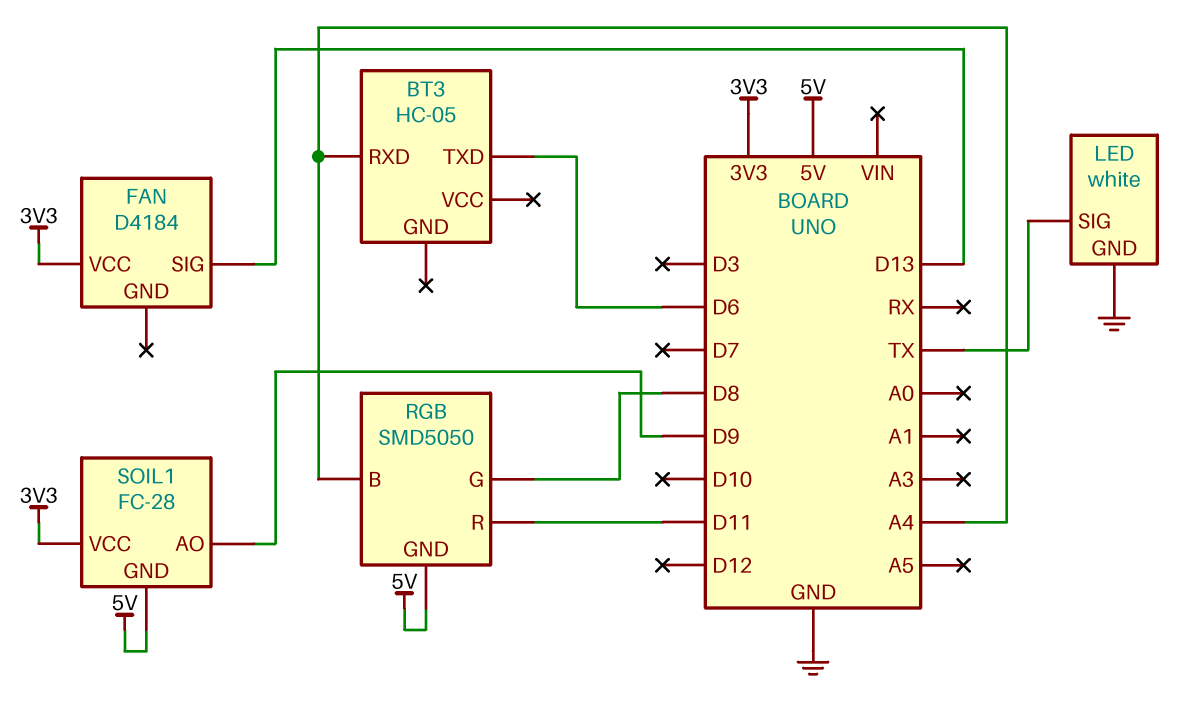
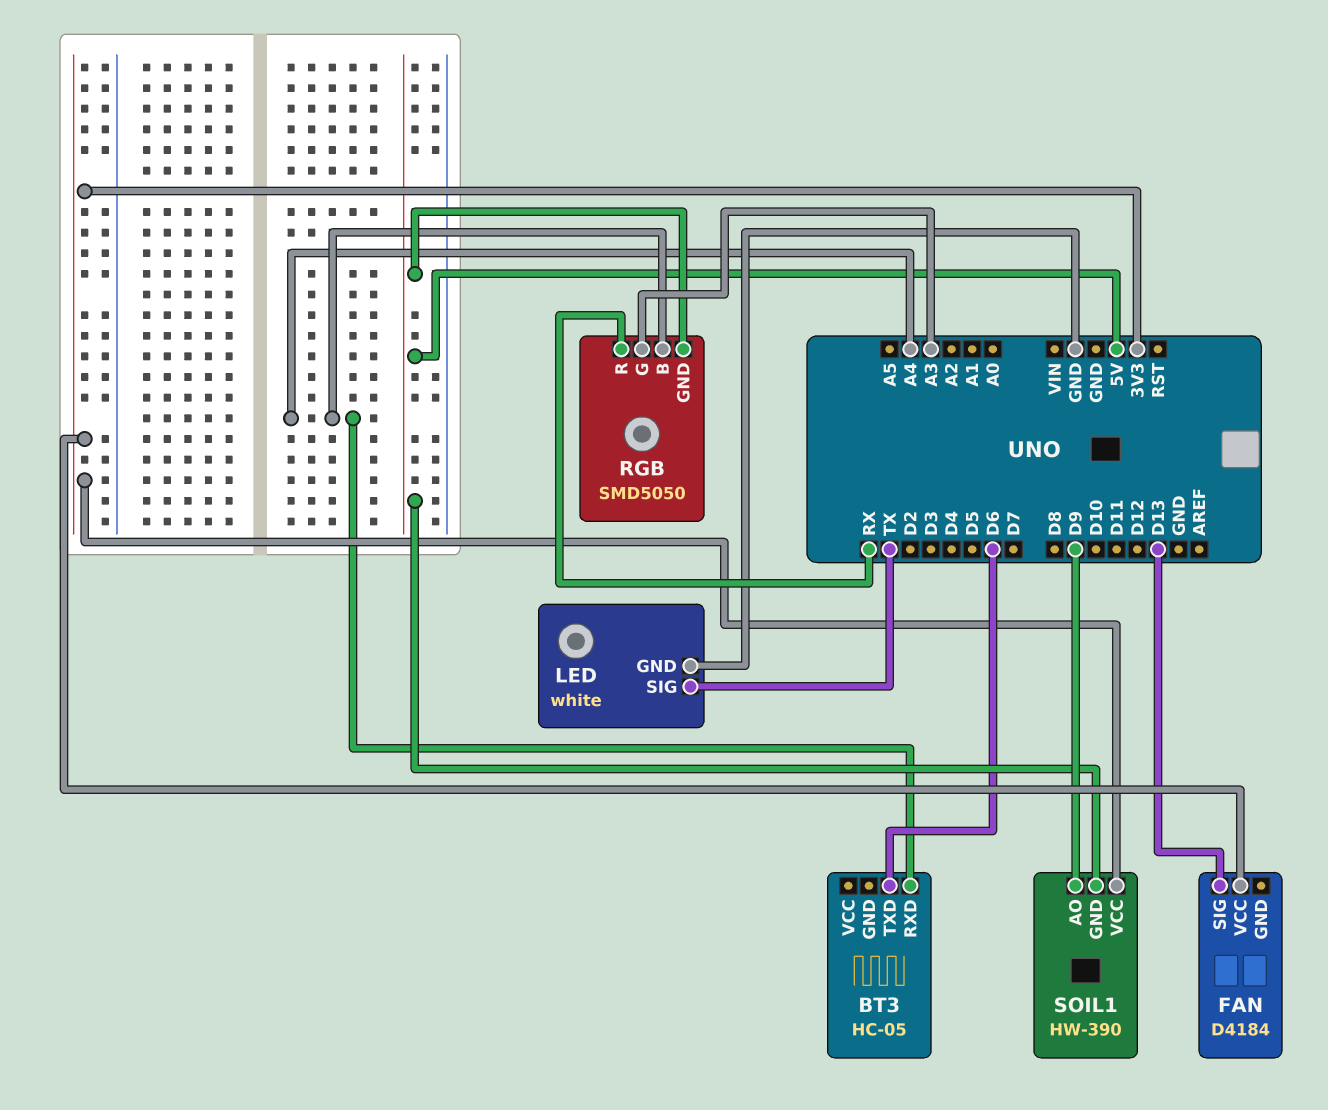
RGB pin G: D8 -> A3
RGB pin R: D11 -> RX
SOIL1: FC-28 -> HW-390

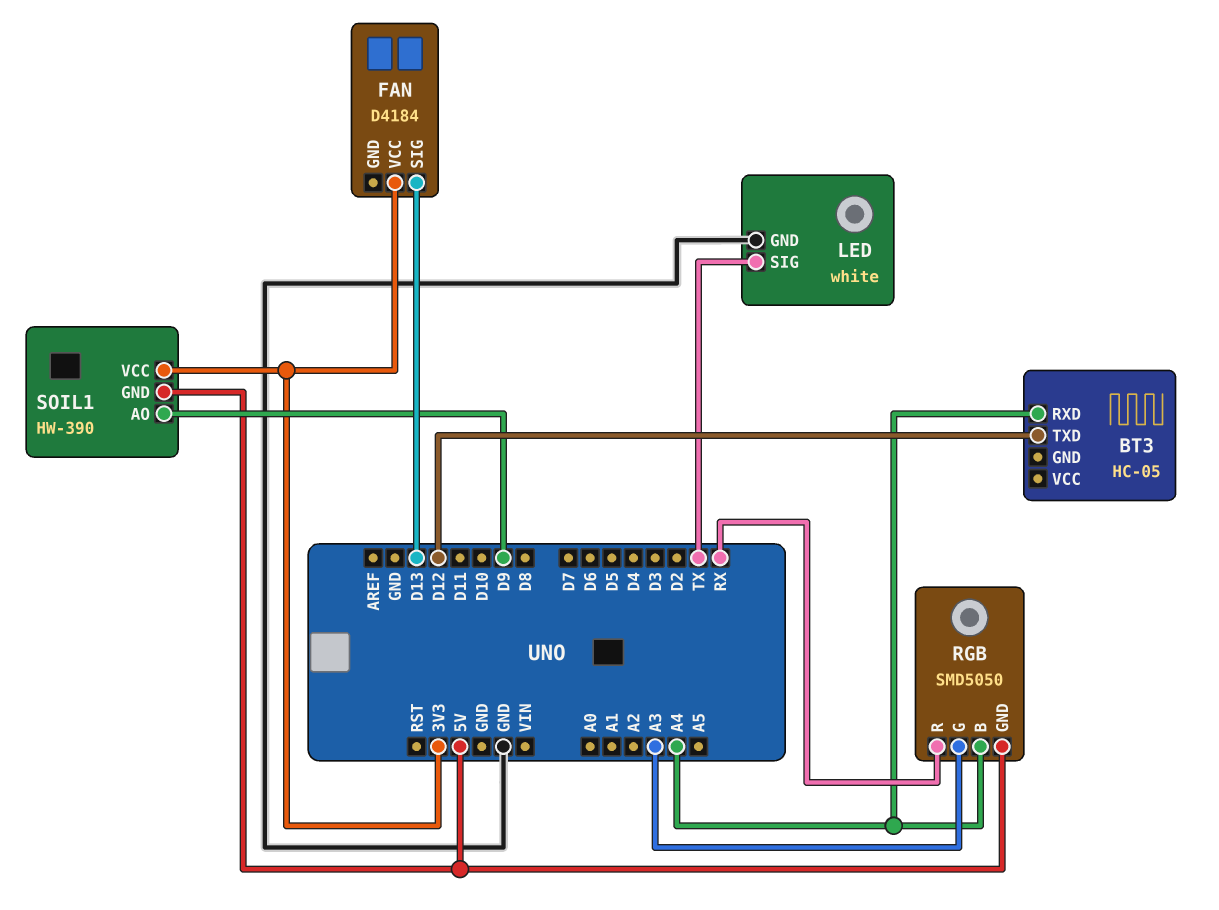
BT3 pin TXD: D6 -> D12

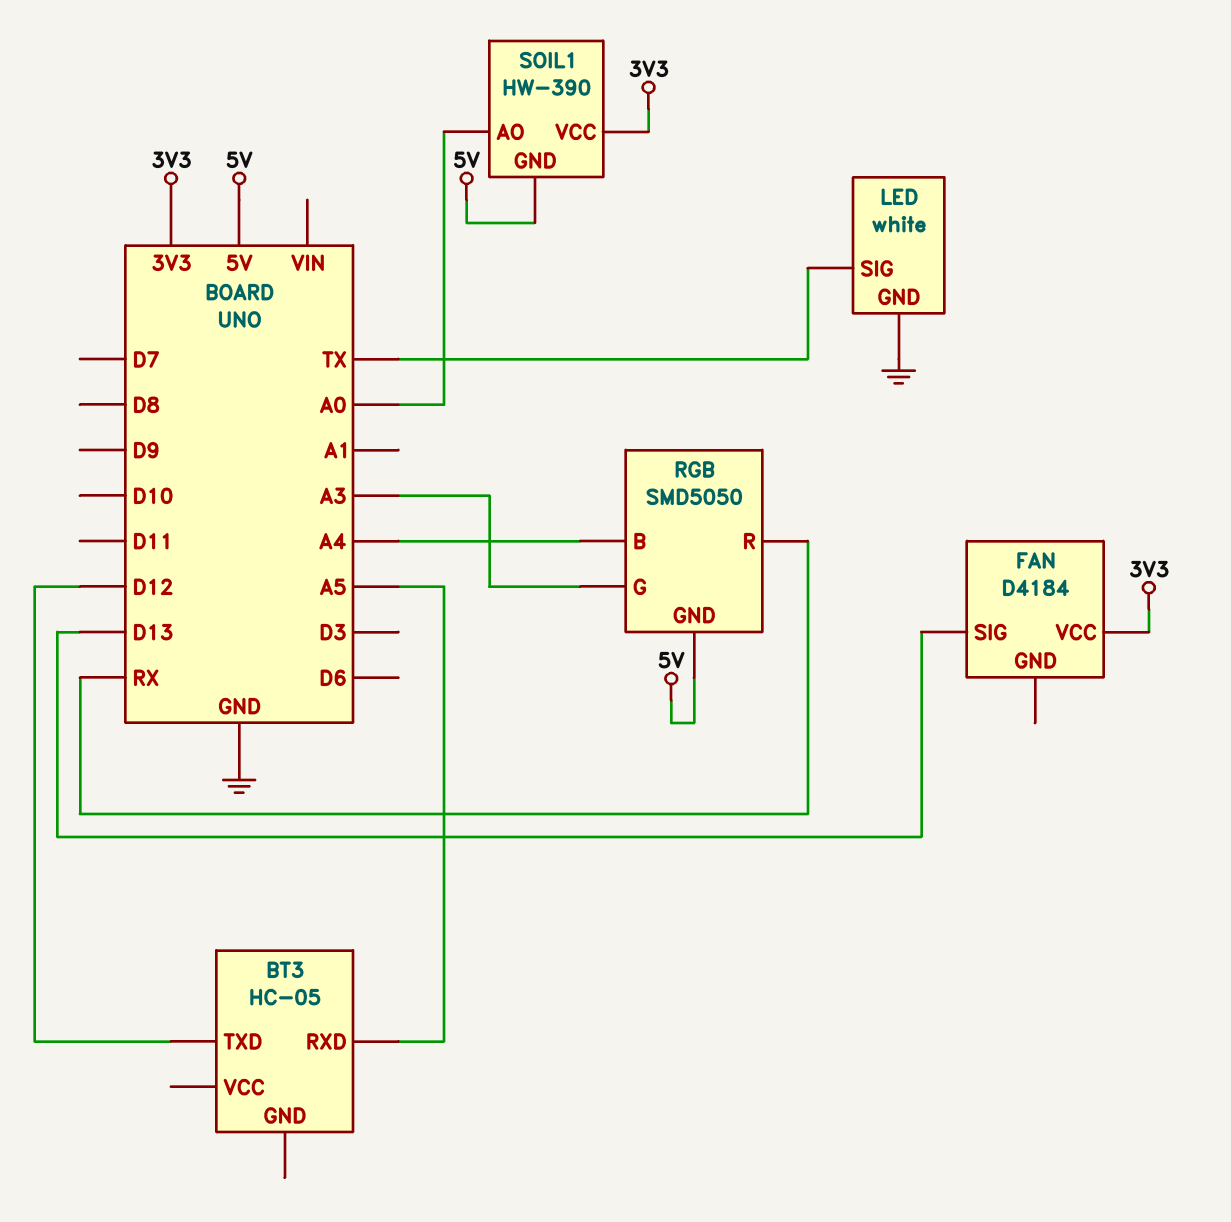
BT3 pin RXD: A4 -> A5
SOIL1 pin AO: D9 -> A0

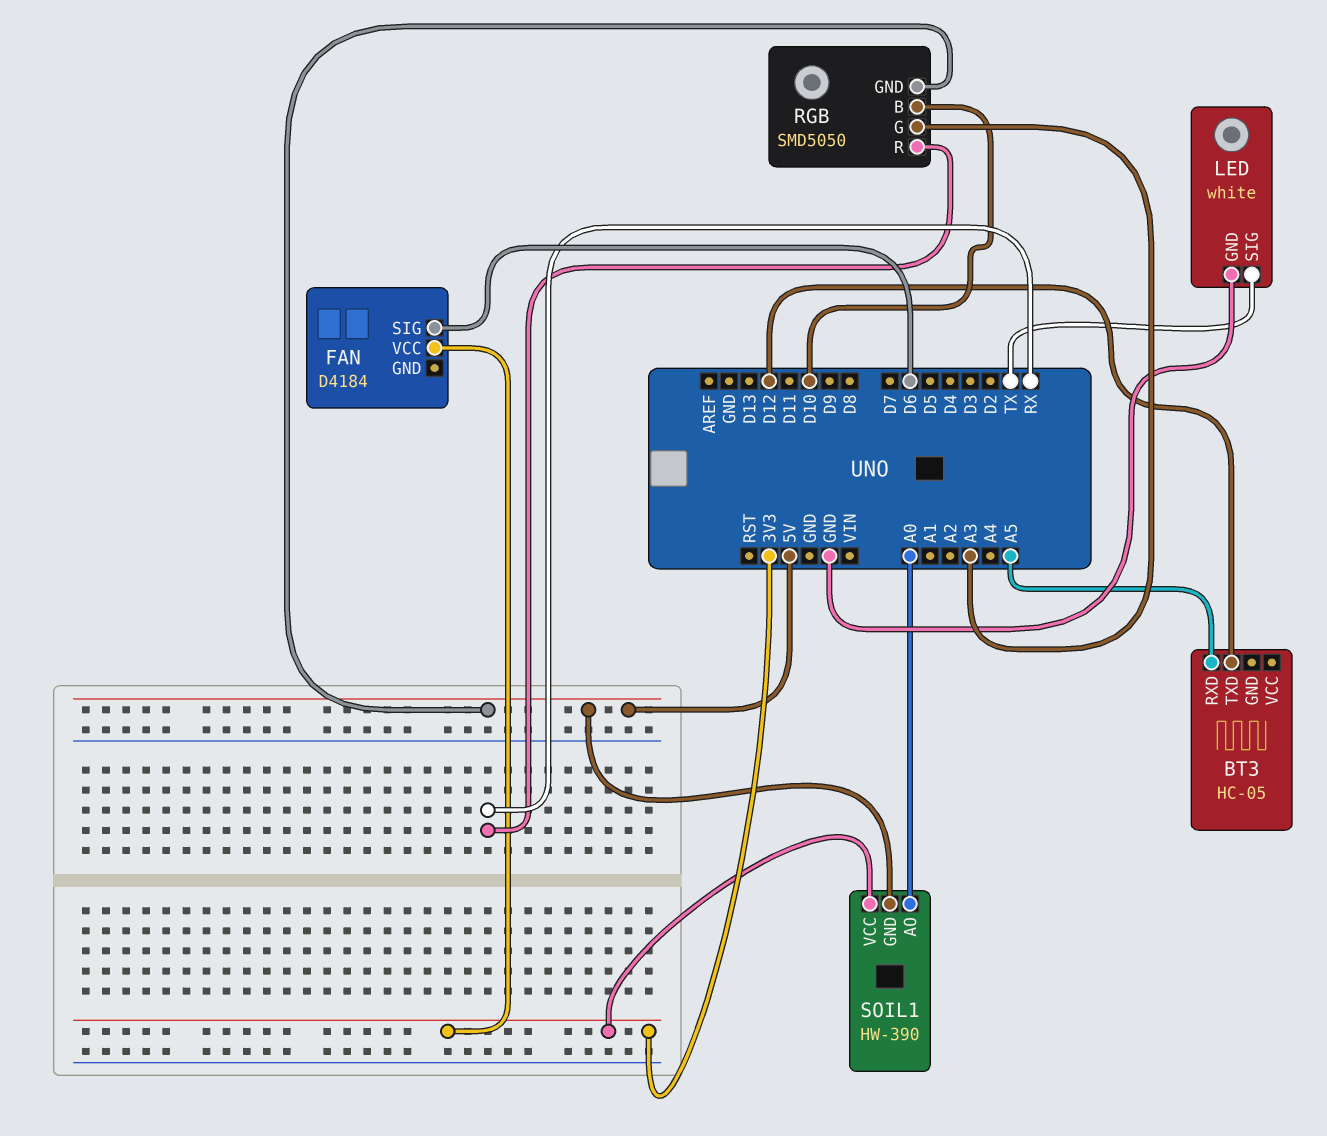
FAN pin SIG: D13 -> D6
RGB pin B: A4 -> D10

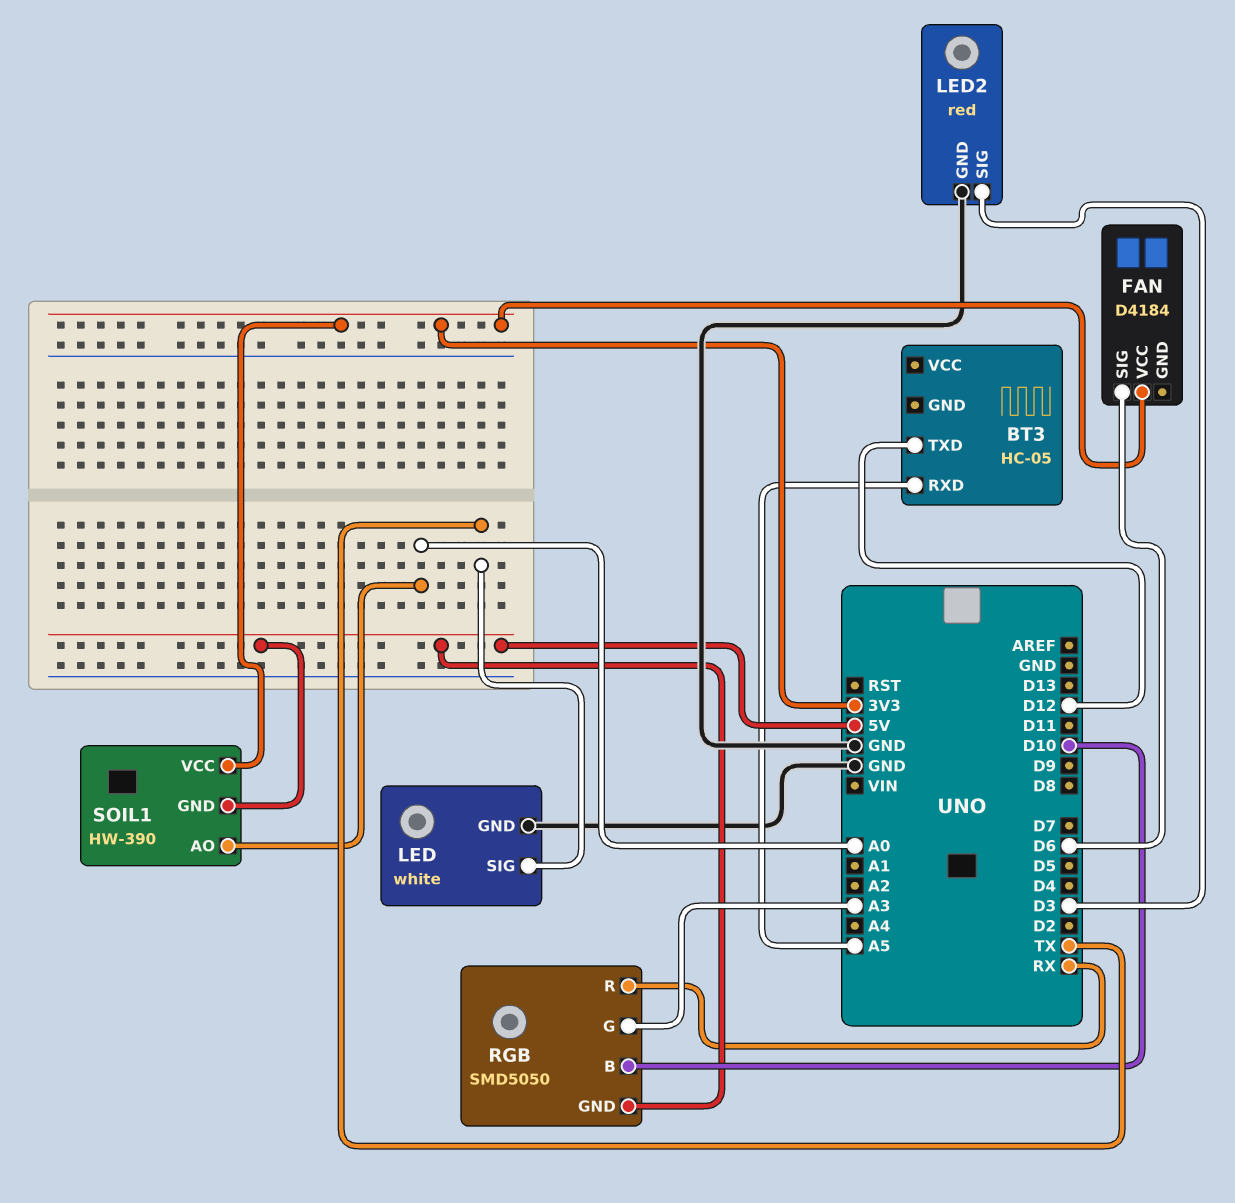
LED2: none -> red
LED2 pin GND: none -> GND
LED2 pin SIG: none -> D3

